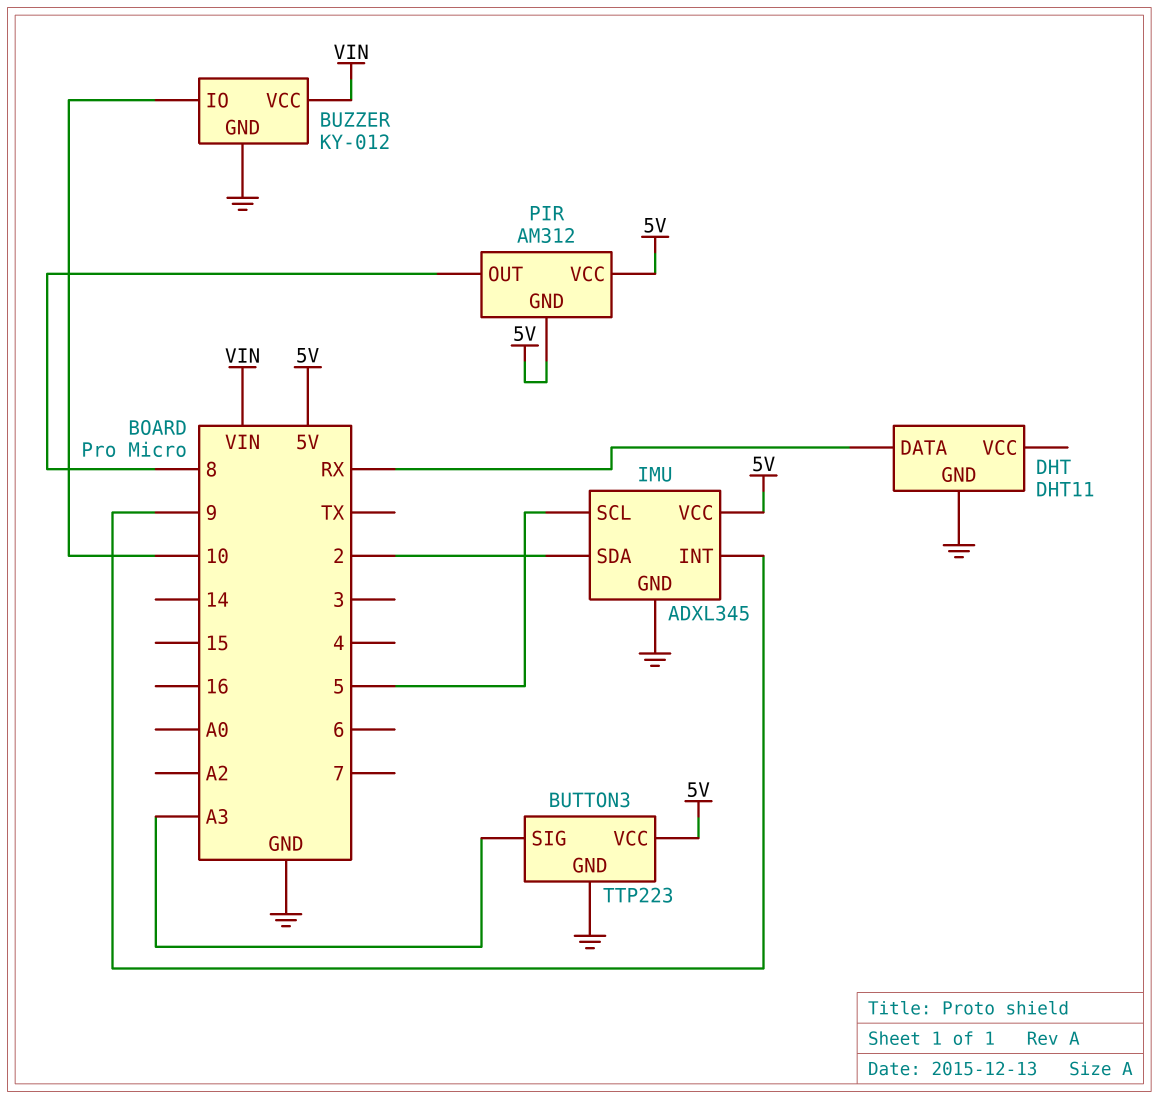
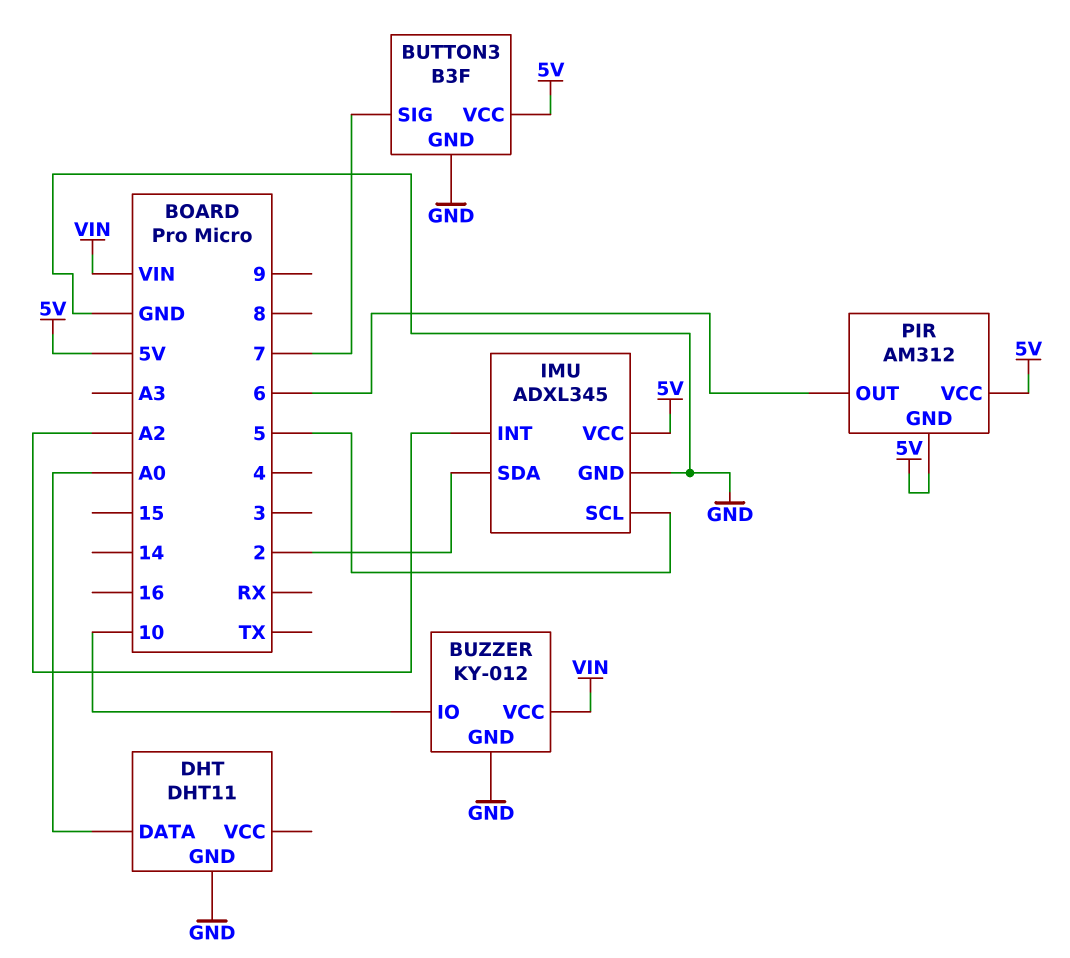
BUTTON3: TTP223 -> B3F
BUTTON3 pin SIG: A3 -> 7
DHT pin DATA: RX -> A0
IMU pin INT: 9 -> A2
PIR pin OUT: 8 -> 6

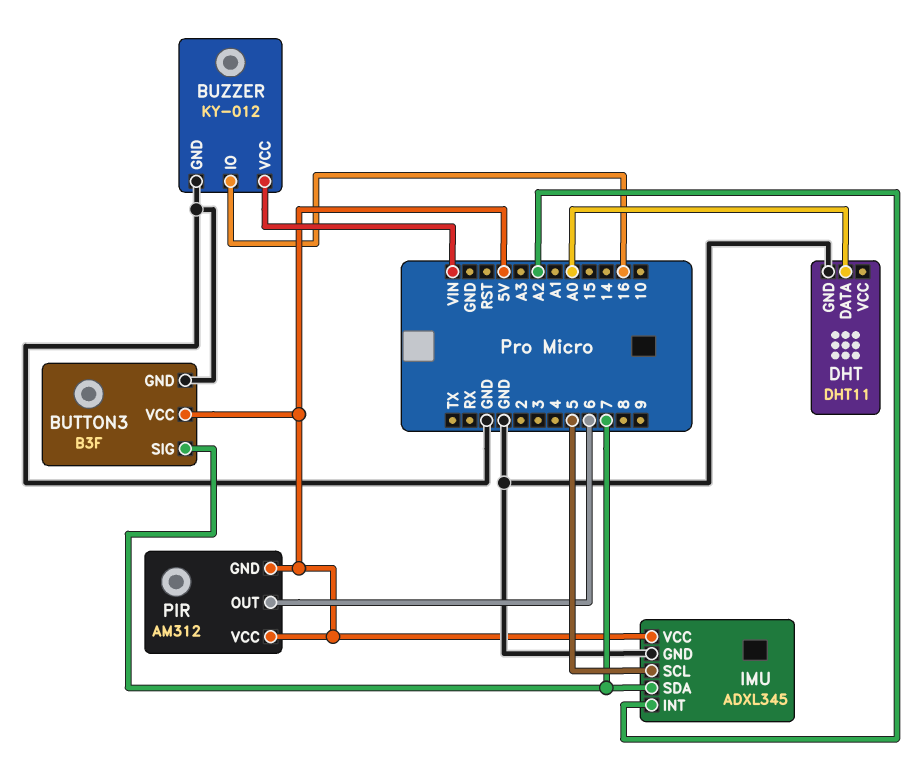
BUZZER pin IO: 10 -> 16
IMU pin SDA: 2 -> 7

